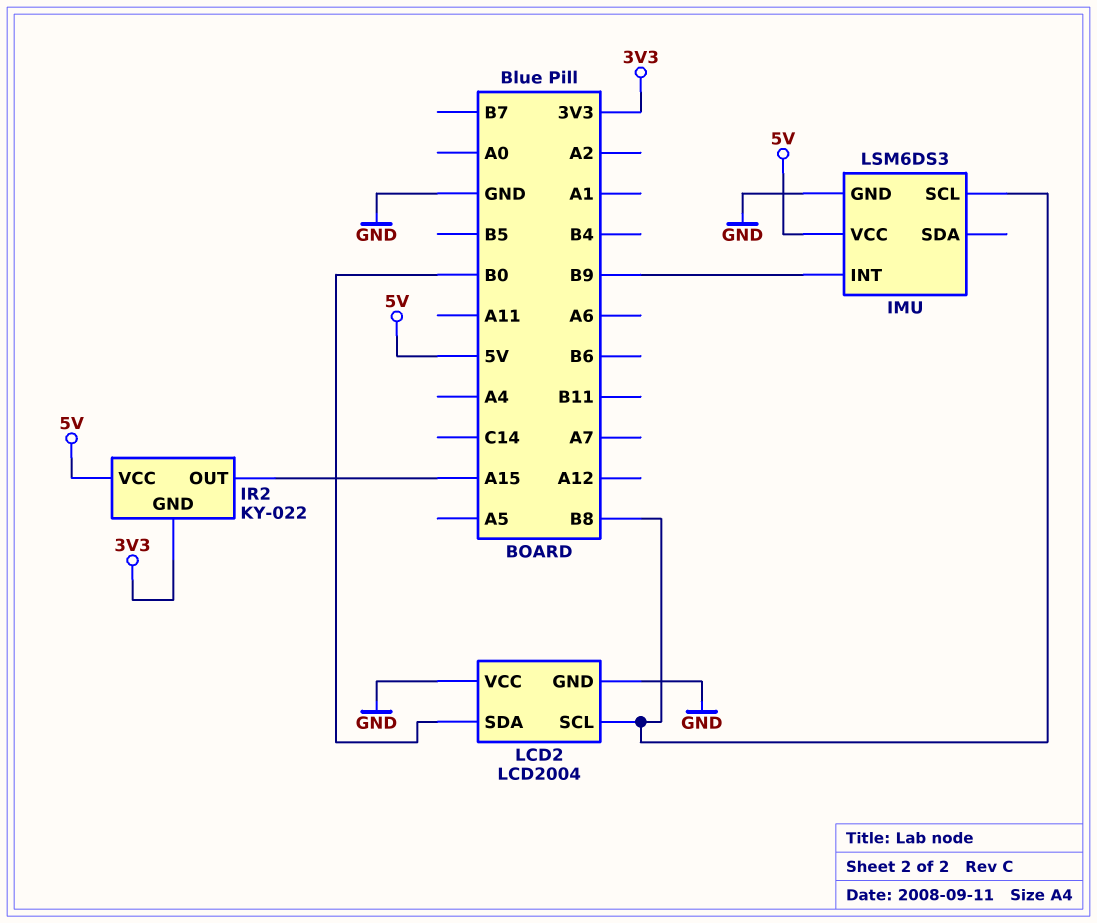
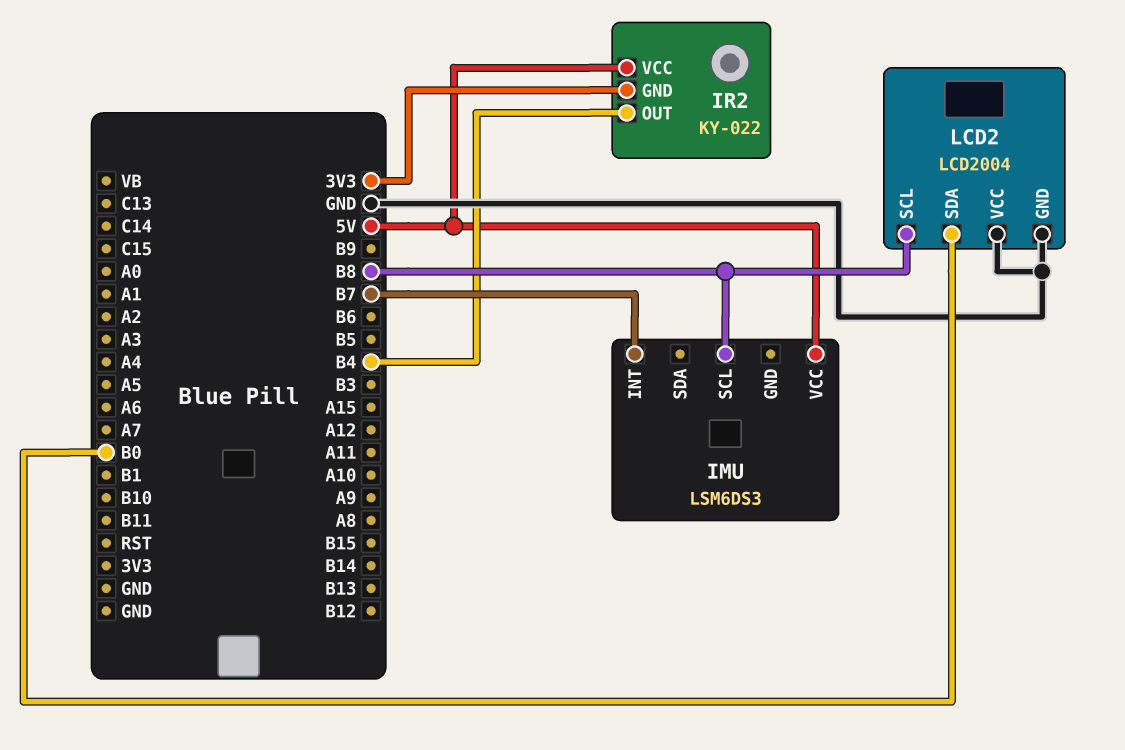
IMU pin GND: GND -> none
IMU pin INT: B9 -> B7
IR2 pin OUT: A15 -> B4

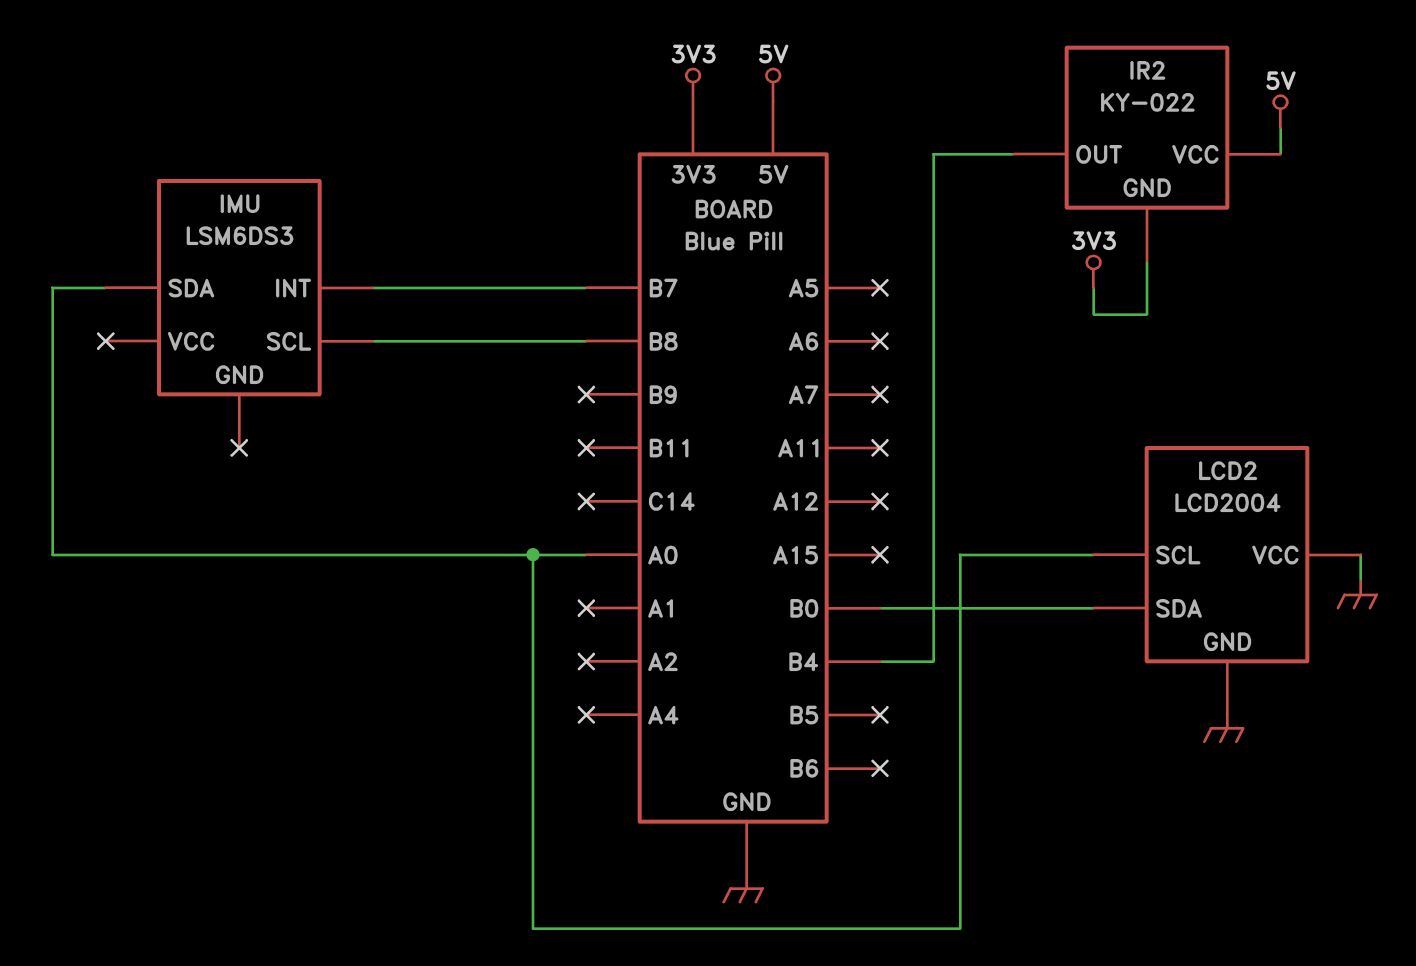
IMU pin SDA: none -> A0
IMU pin VCC: 5V -> none
LCD2 pin SCL: B8 -> A0

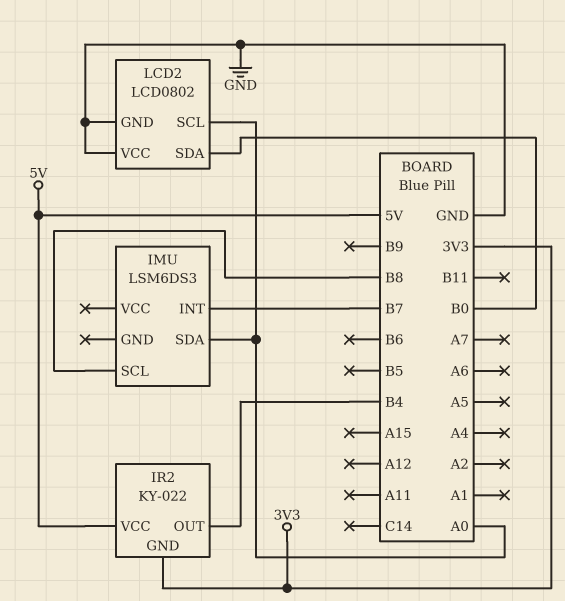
LCD2: LCD2004 -> LCD0802

